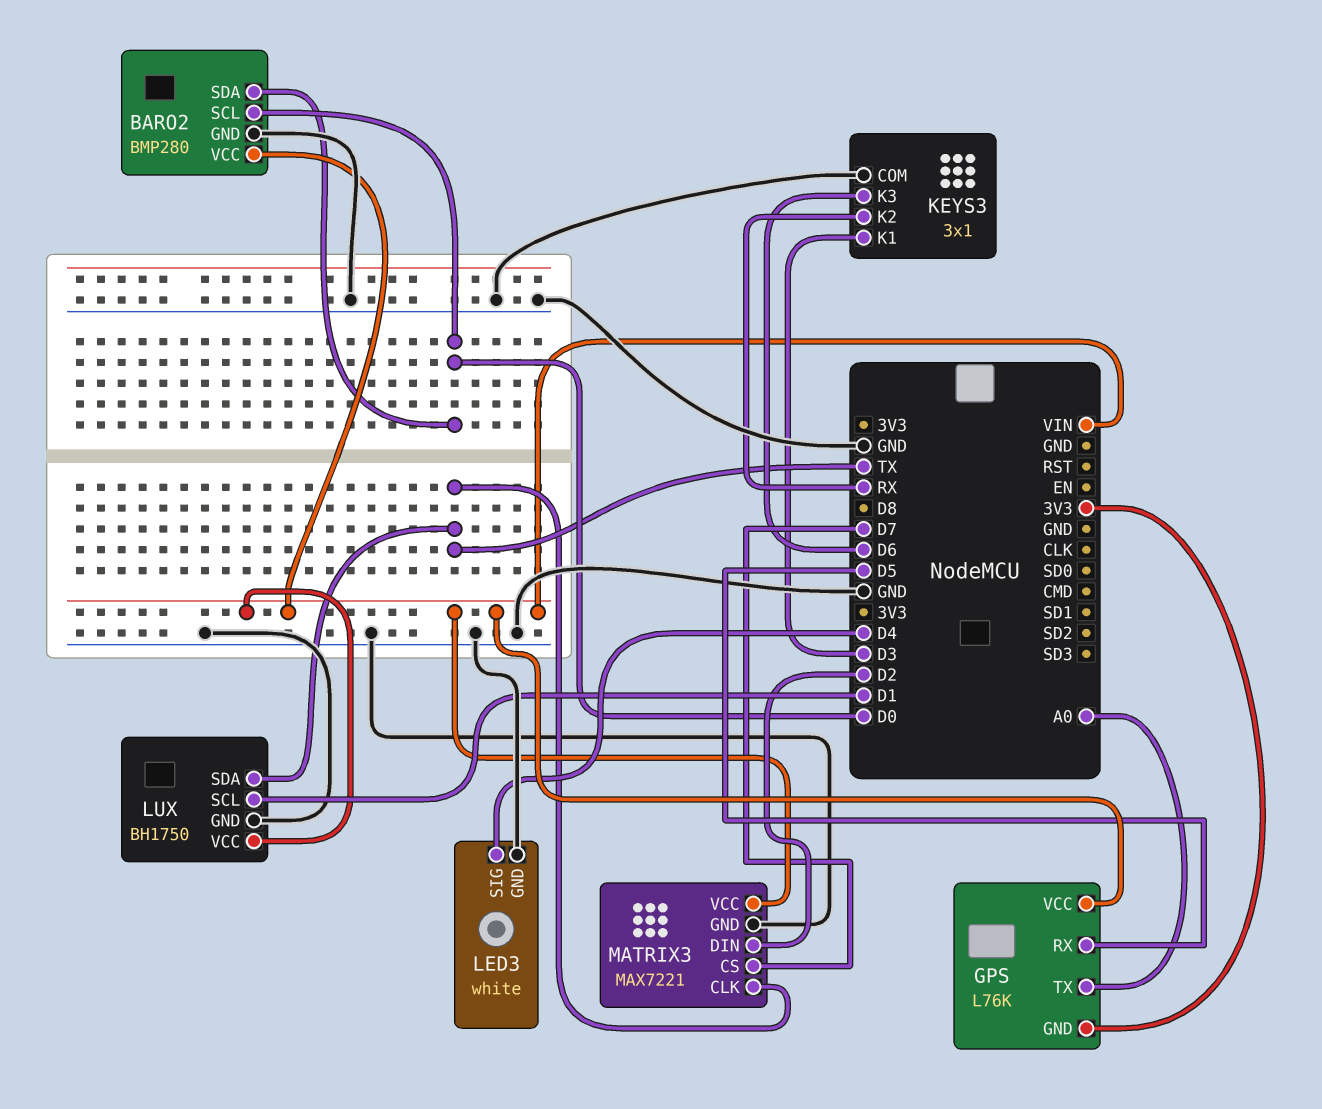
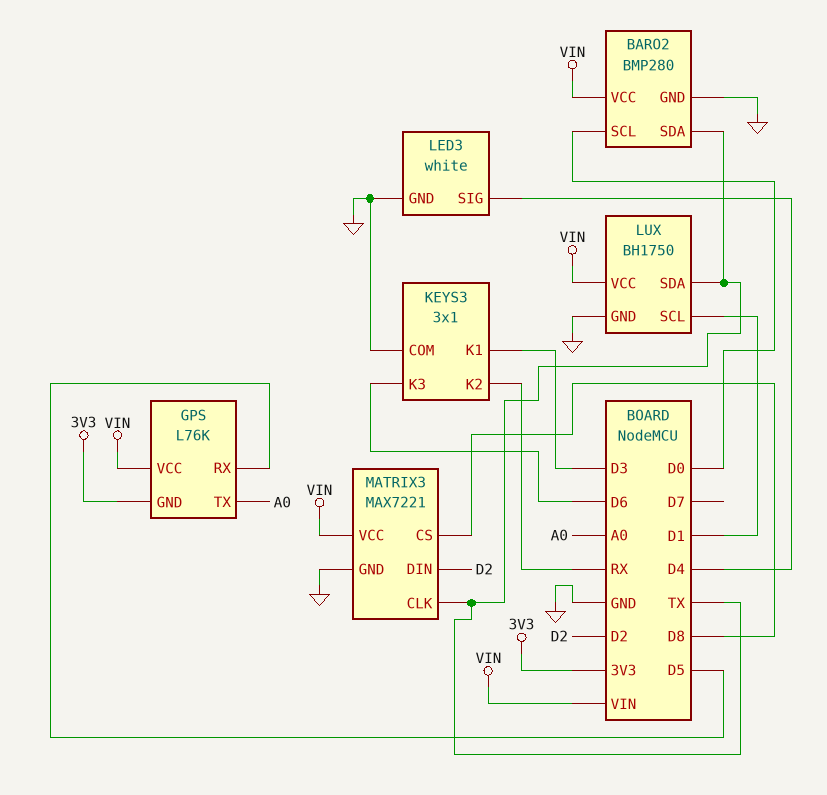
BARO2 pin SDA: D0 -> TX
MATRIX3 pin CS: D7 -> D8

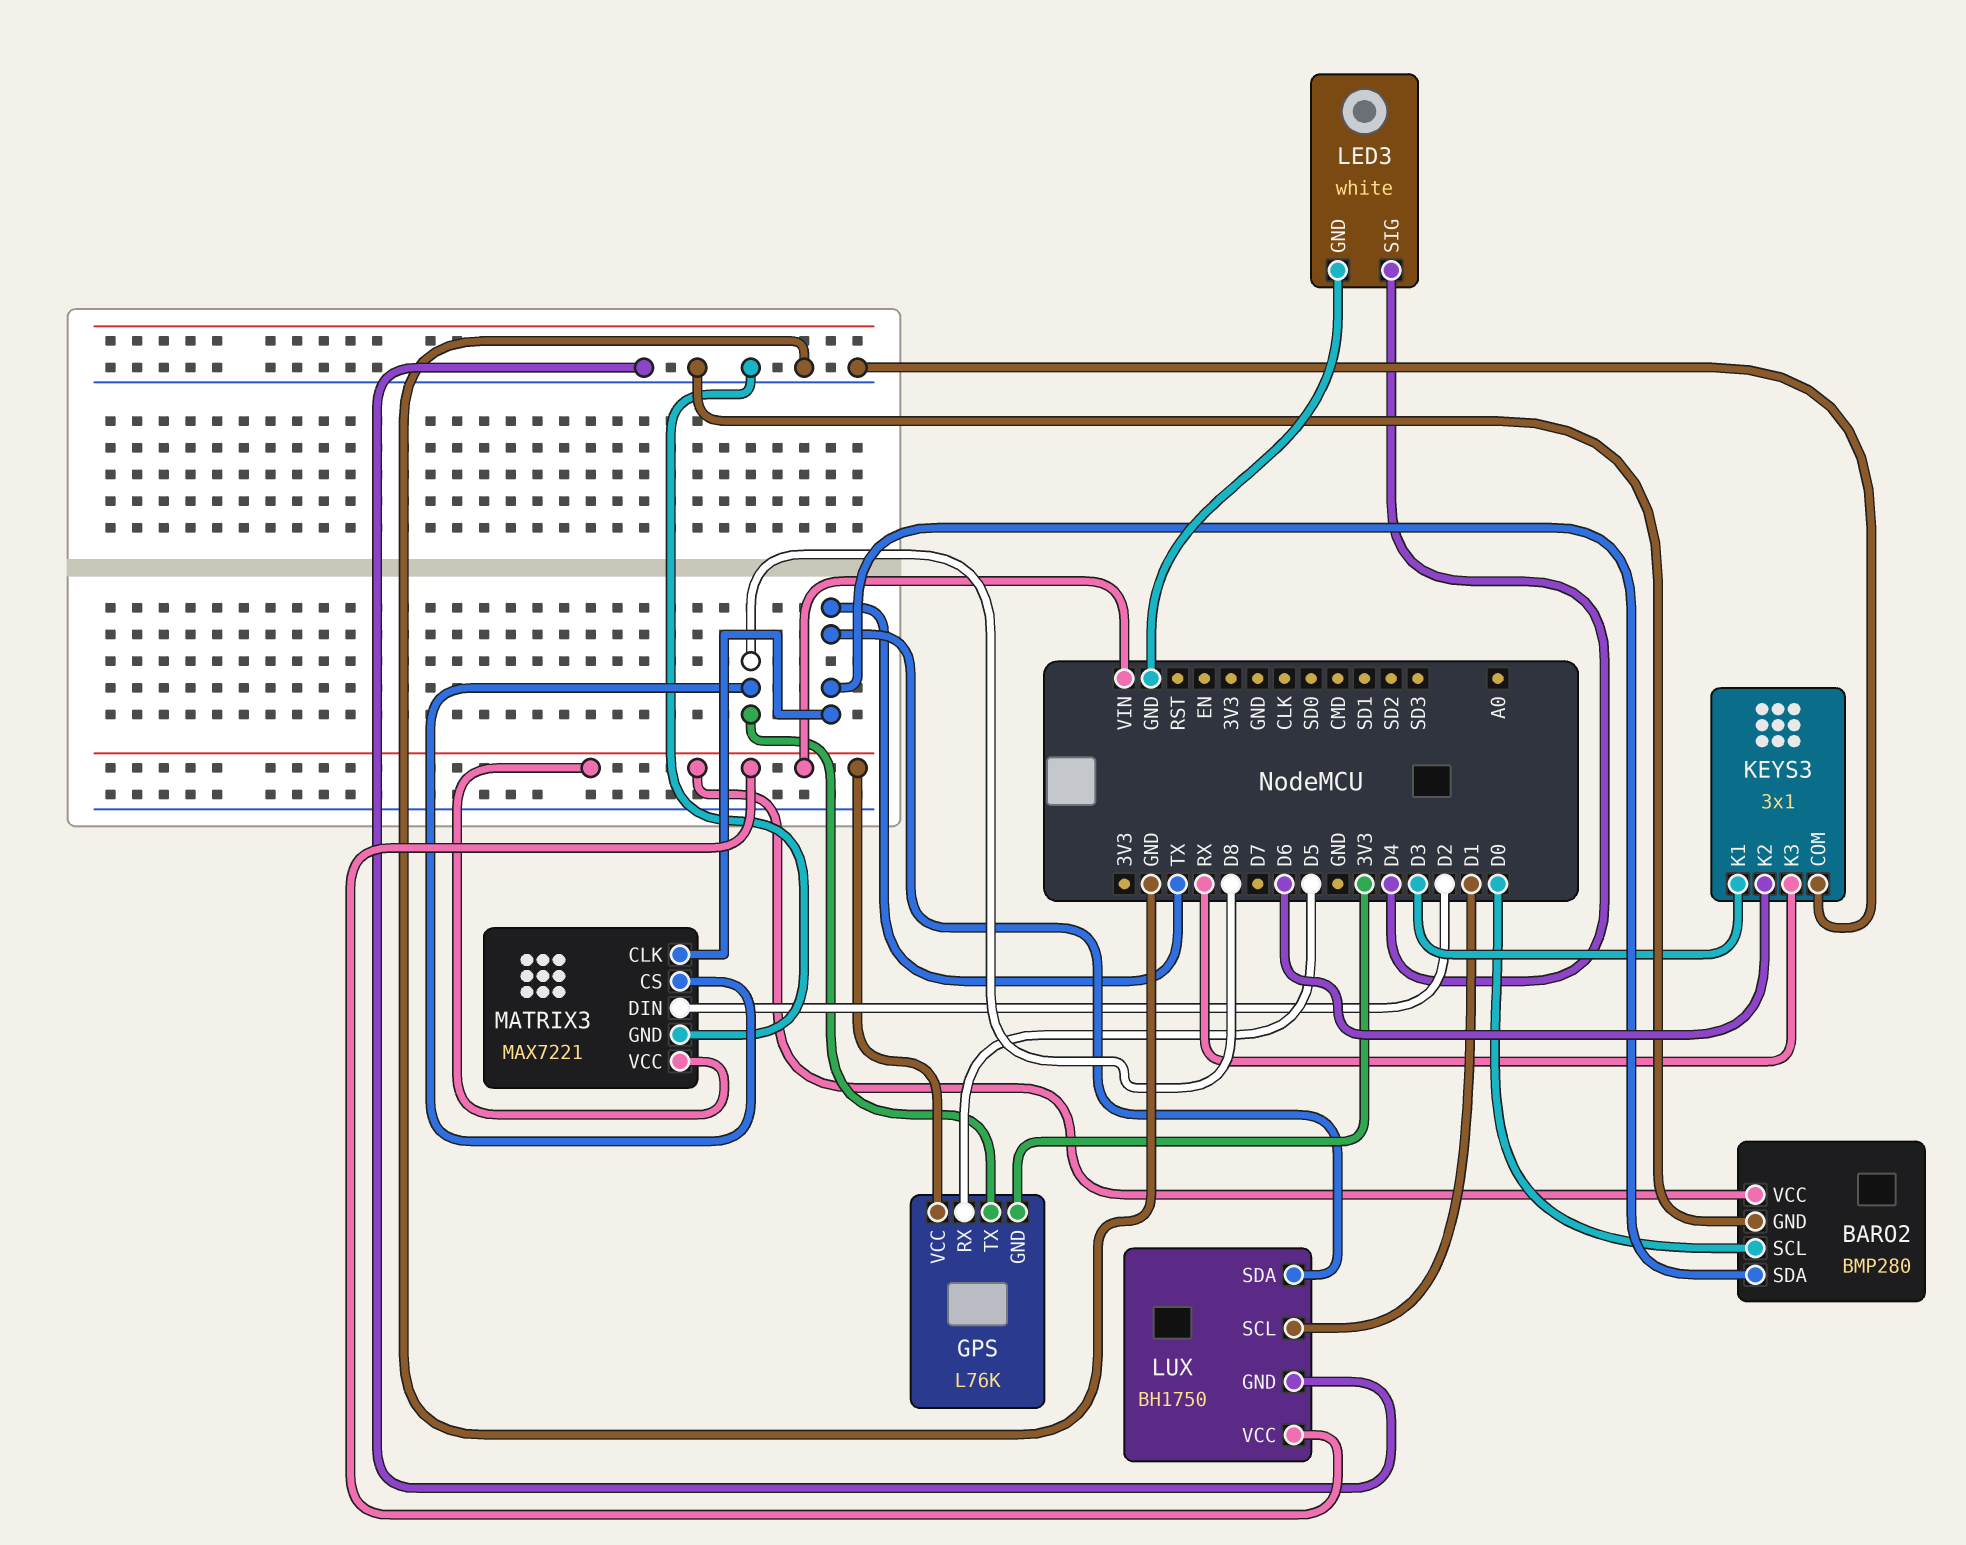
GPS pin TX: A0 -> D8
KEYS3 pin K2: RX -> D6
KEYS3 pin K3: D6 -> RX

